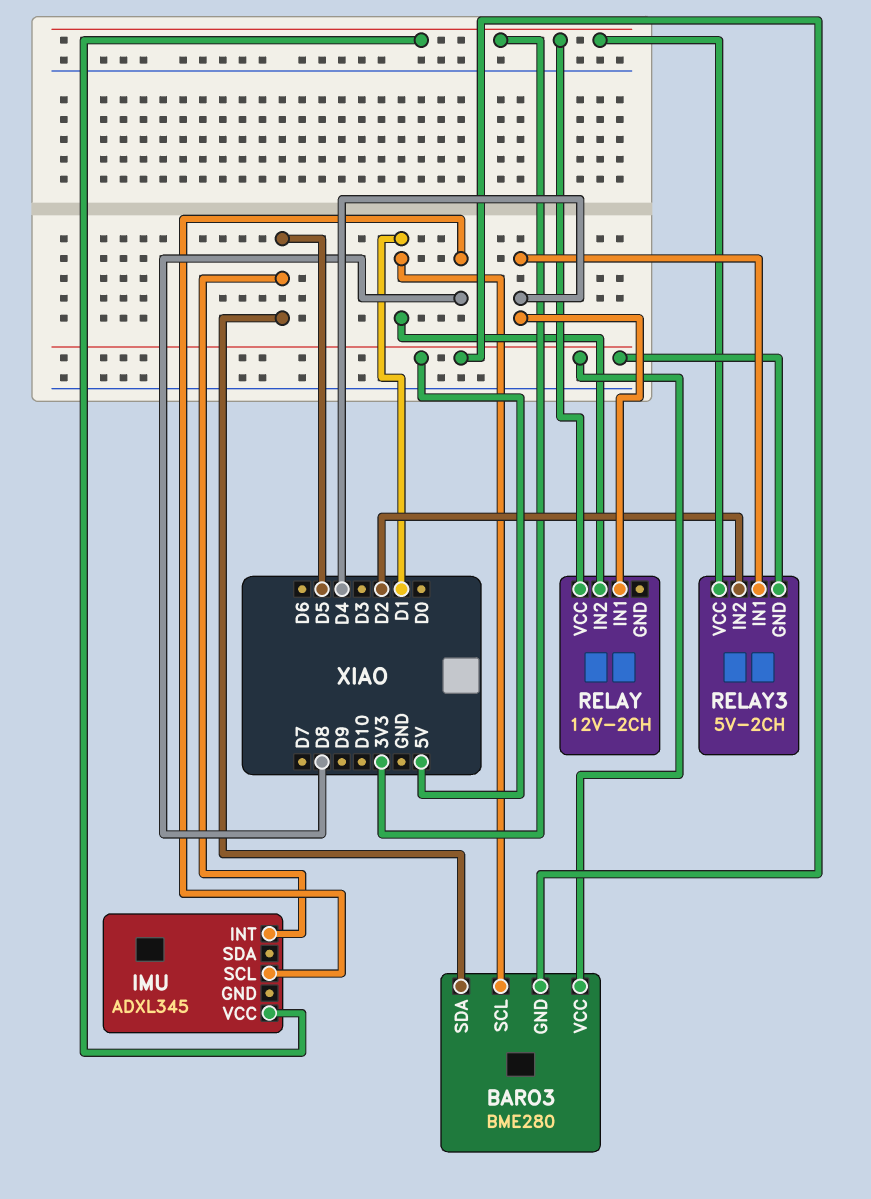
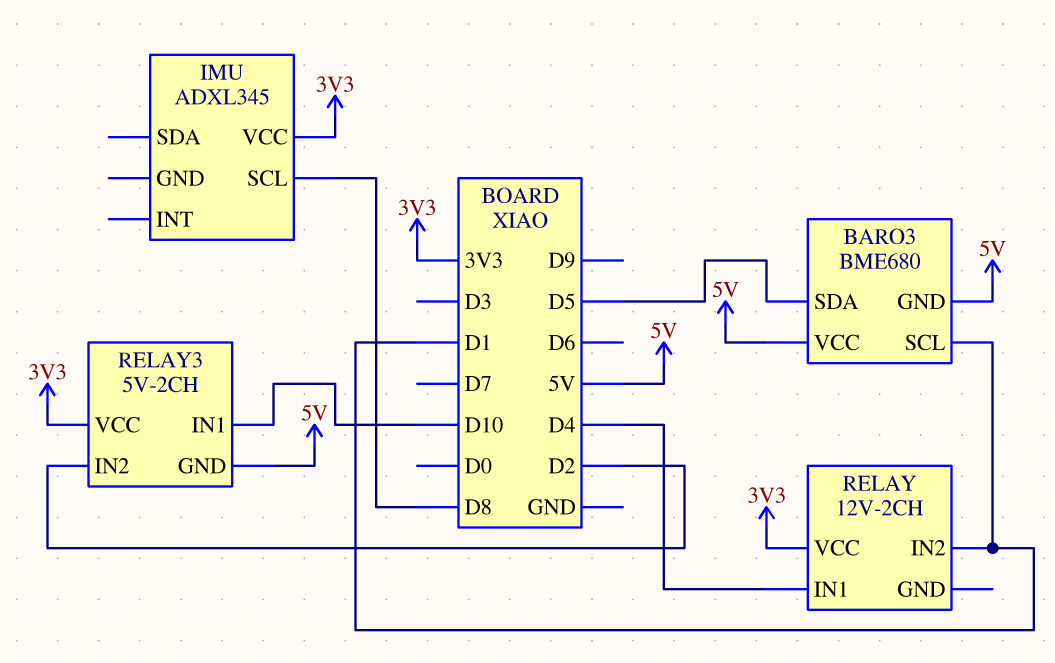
BARO3: BME280 -> BME680
IMU pin INT: D5 -> none
RELAY3 pin IN1: D4 -> D10

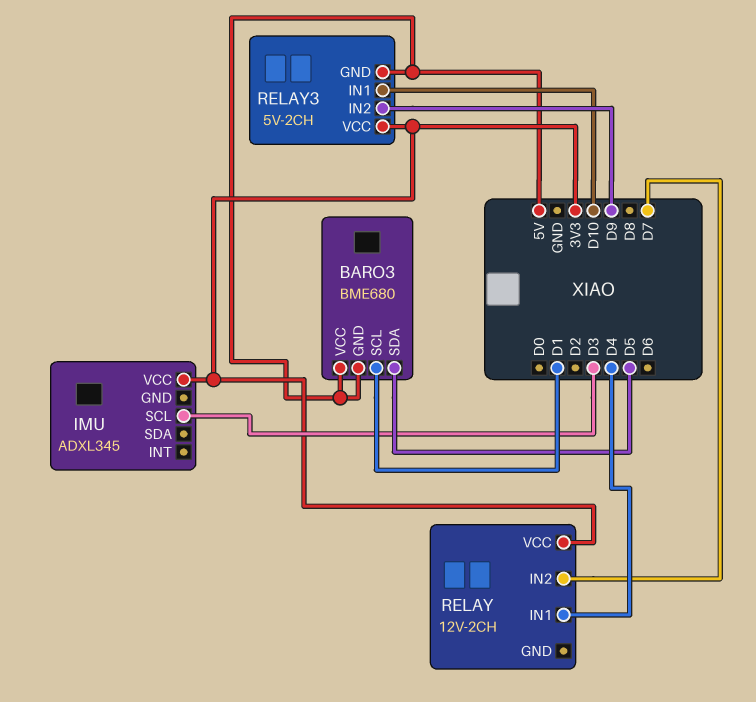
IMU pin SCL: D8 -> D3
RELAY pin IN2: D1 -> D7
RELAY3 pin IN2: D2 -> D9

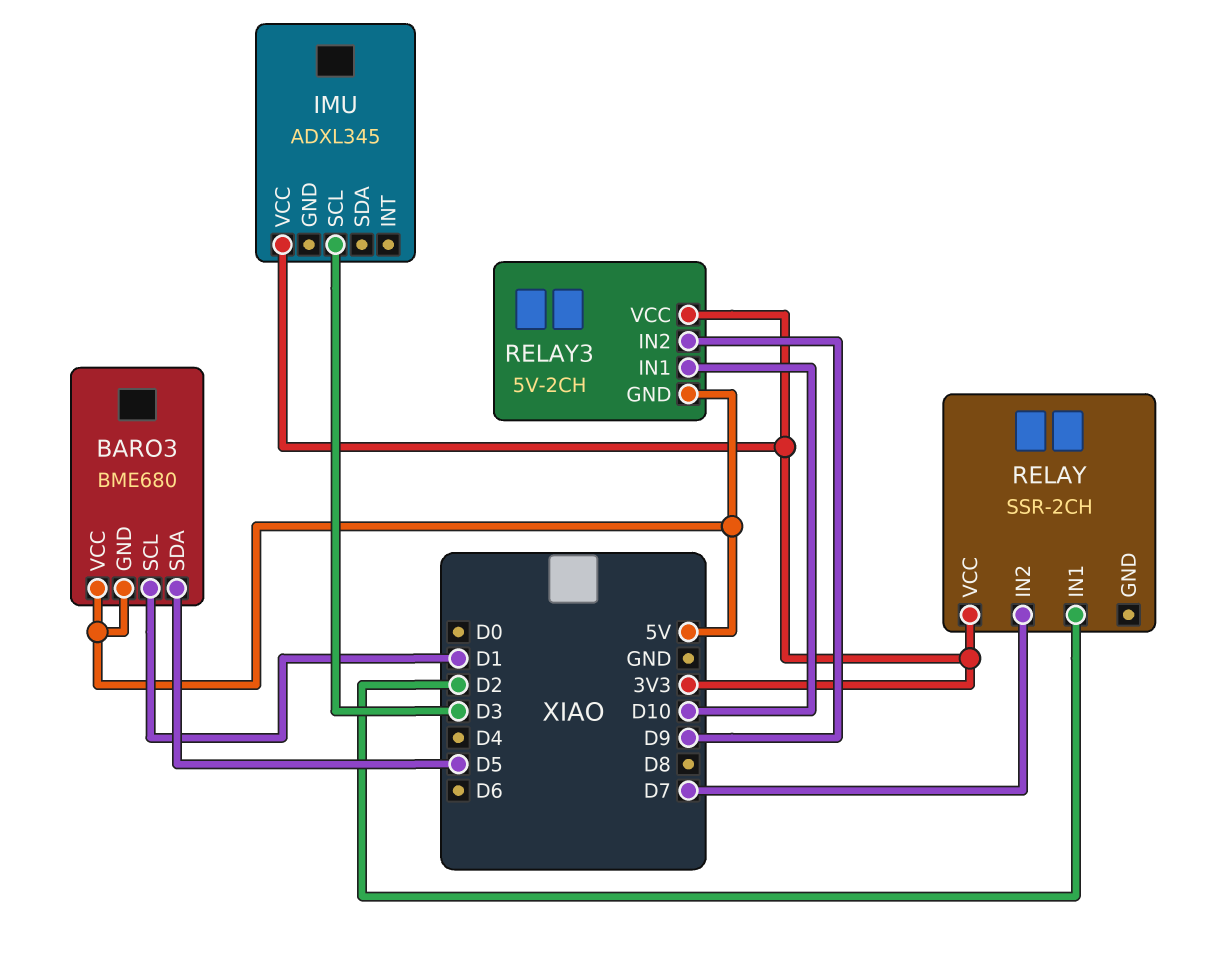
RELAY: 12V-2CH -> SSR-2CH
RELAY pin IN1: D4 -> D2

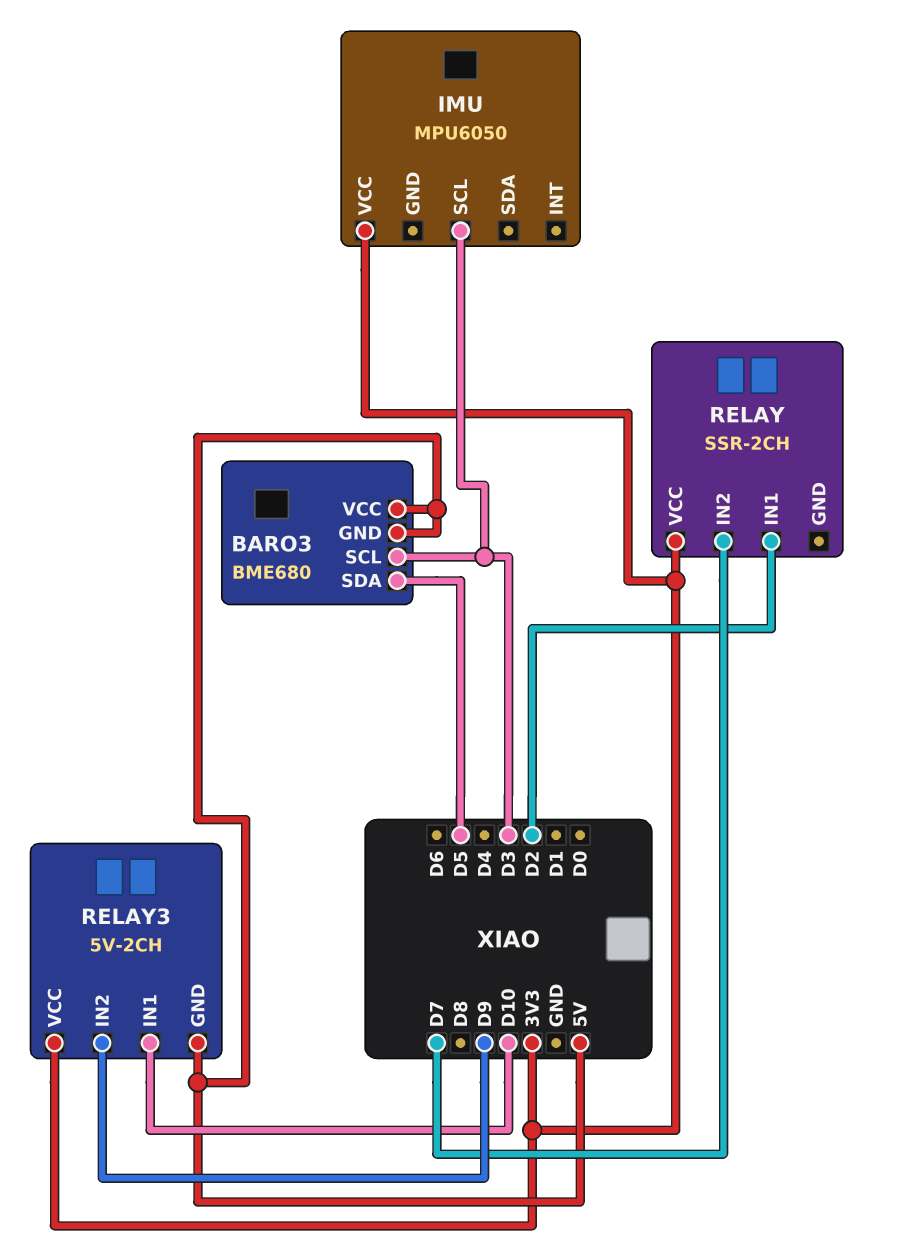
BARO3 pin SCL: D1 -> D3
IMU: ADXL345 -> MPU6050

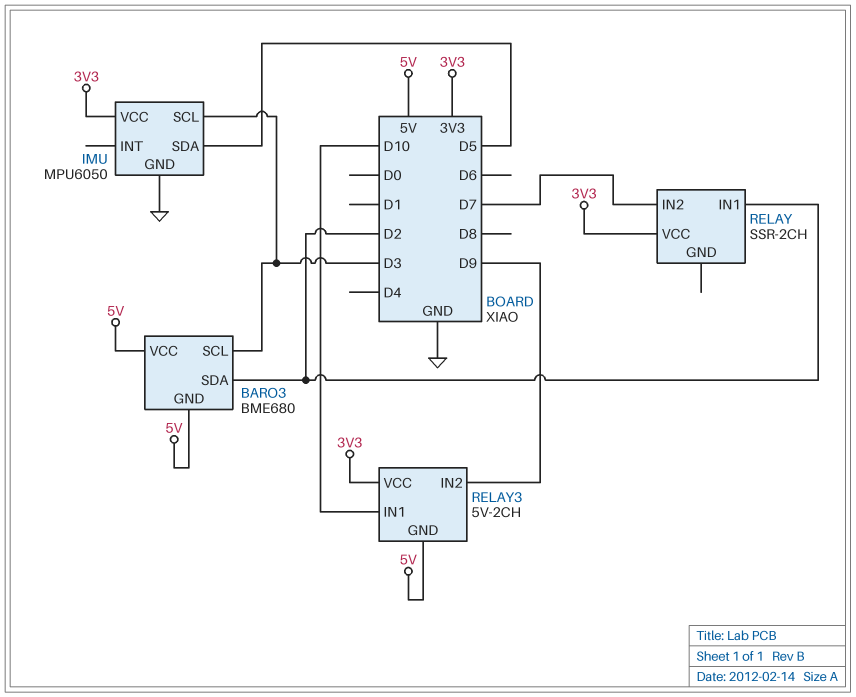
BARO3 pin SDA: D5 -> D2
IMU pin GND: none -> GND
IMU pin SDA: none -> D5

